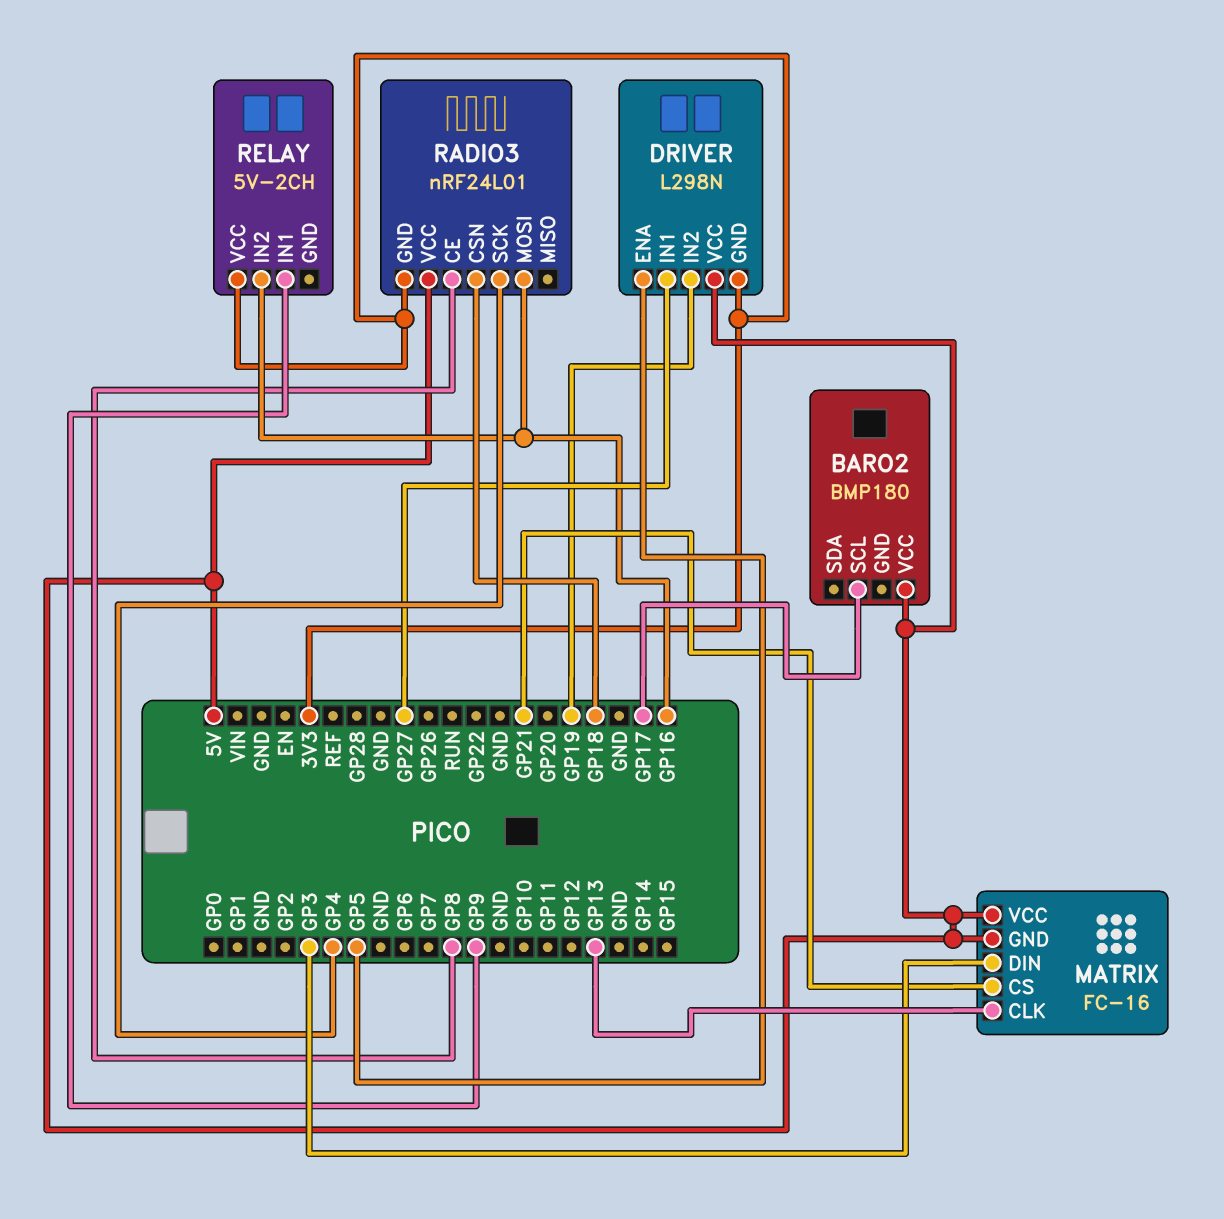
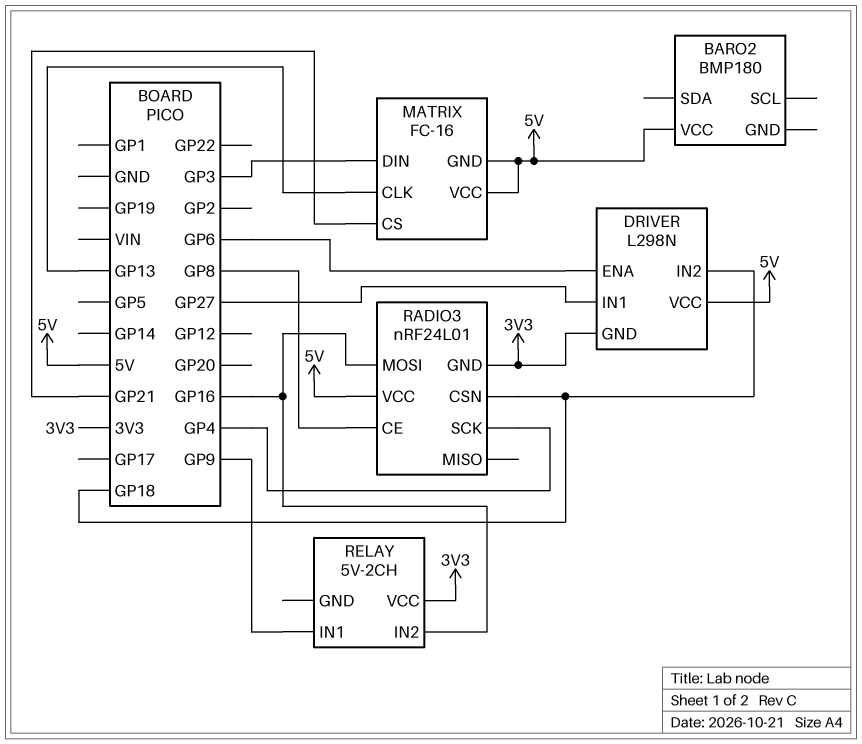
BARO2 pin SCL: GP17 -> none
DRIVER pin ENA: GP5 -> GP6
DRIVER pin IN2: GP19 -> GP18

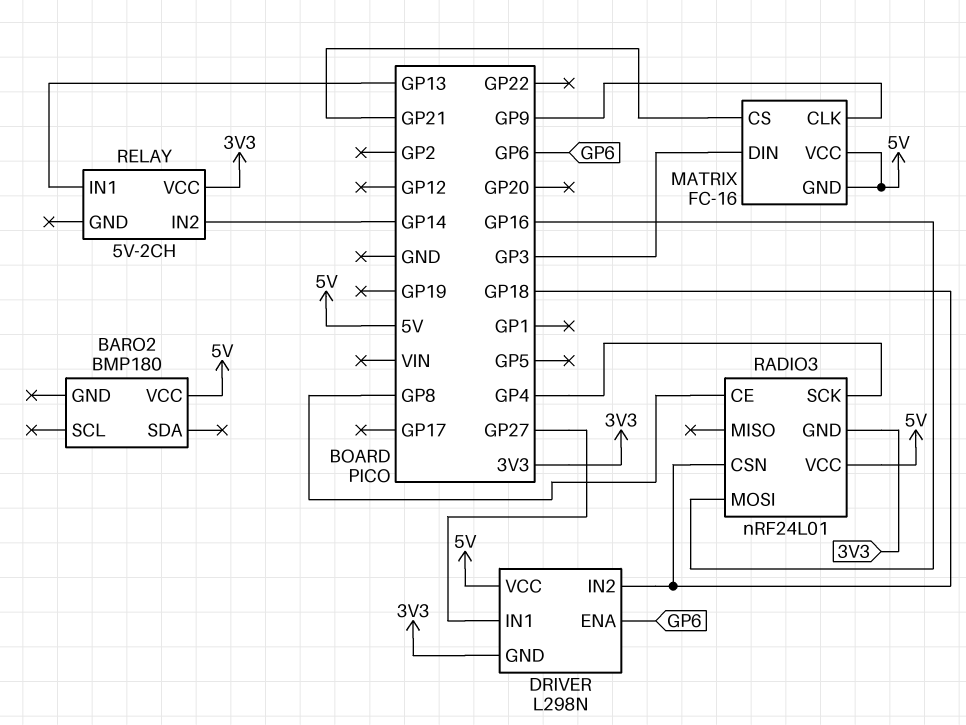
MATRIX pin CLK: GP13 -> GP9
RELAY pin IN1: GP9 -> GP13
RELAY pin IN2: GP16 -> GP14

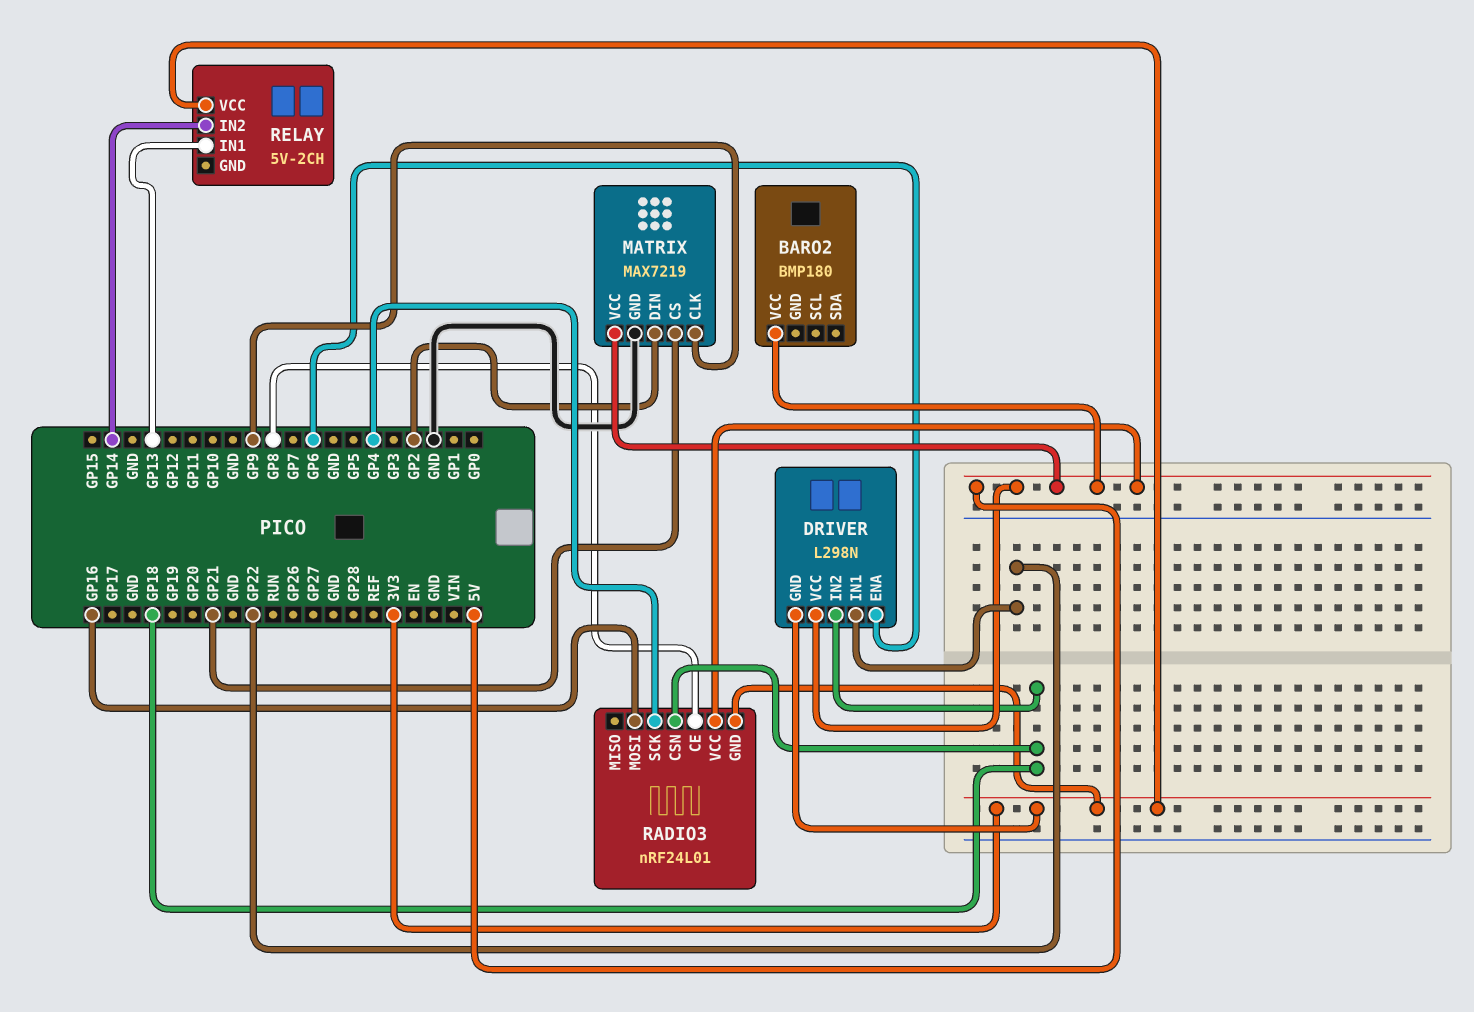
DRIVER pin IN1: GP27 -> GP22
MATRIX: FC-16 -> MAX7219
MATRIX pin DIN: GP3 -> GP2
MATRIX pin GND: 5V -> GND

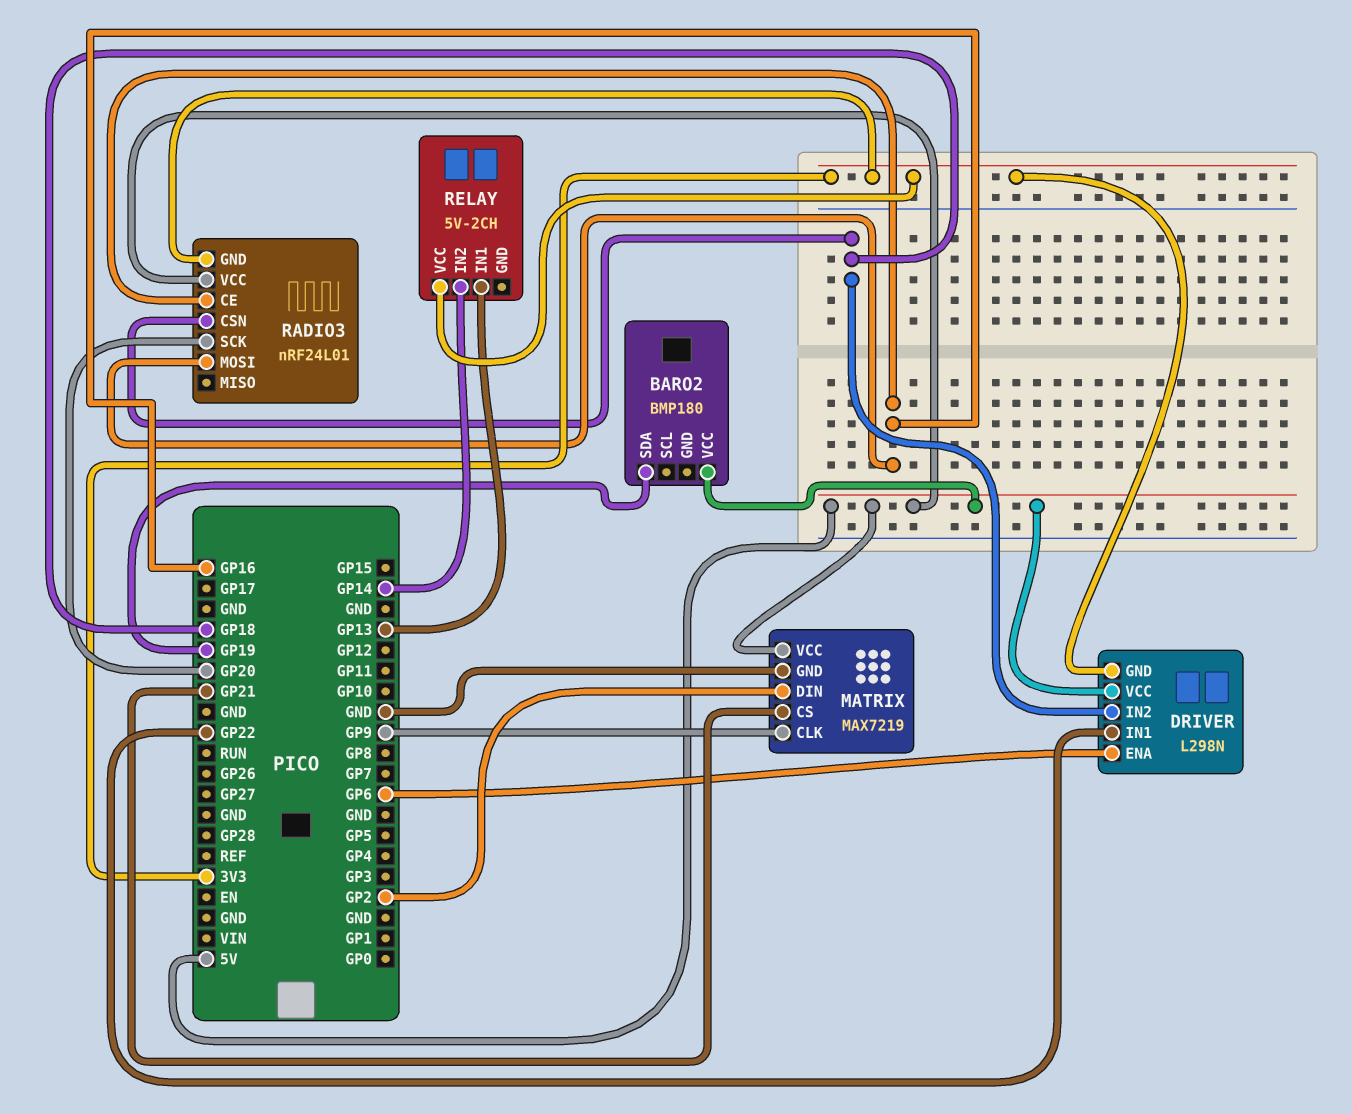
BARO2 pin SDA: none -> GP19
RADIO3 pin CE: GP8 -> GP16
RADIO3 pin SCK: GP4 -> GP20

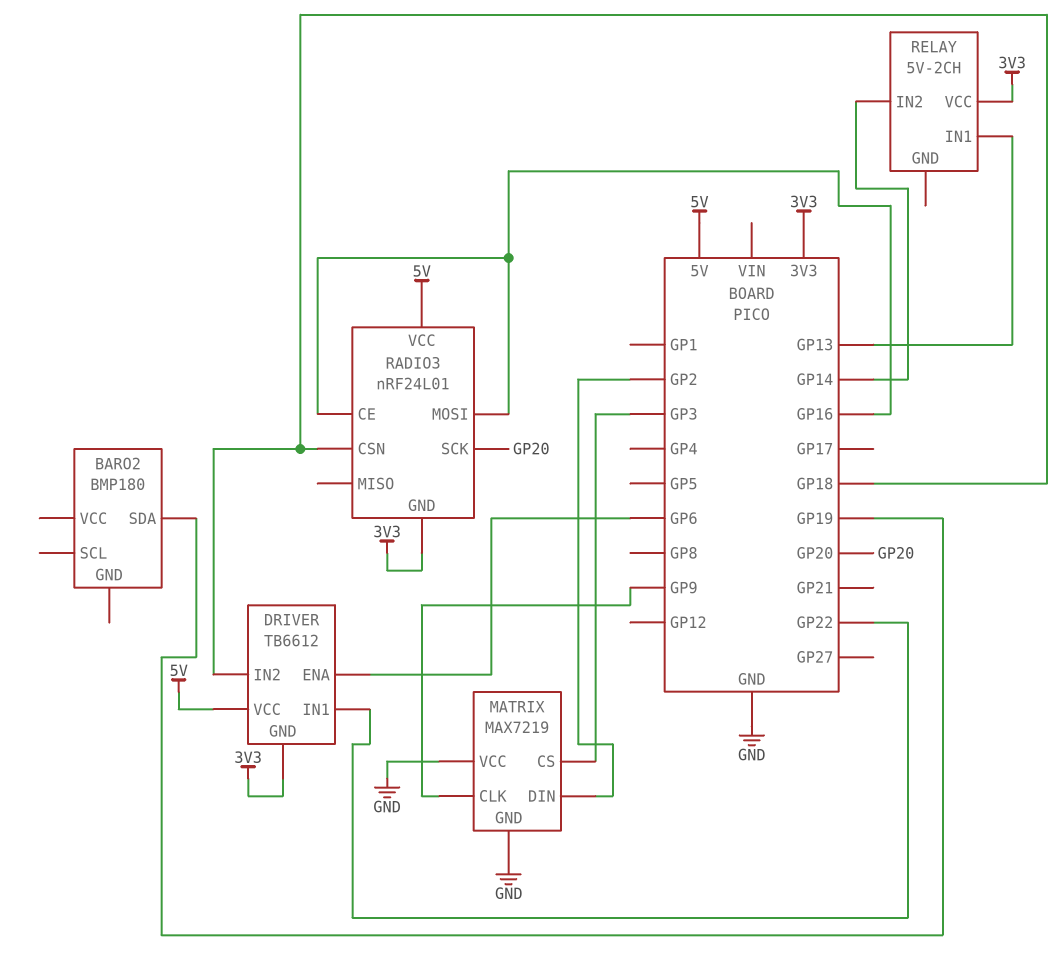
BARO2 pin VCC: 5V -> none
DRIVER: L298N -> TB6612
MATRIX pin CS: GP21 -> GP3
MATRIX pin VCC: 5V -> GND

